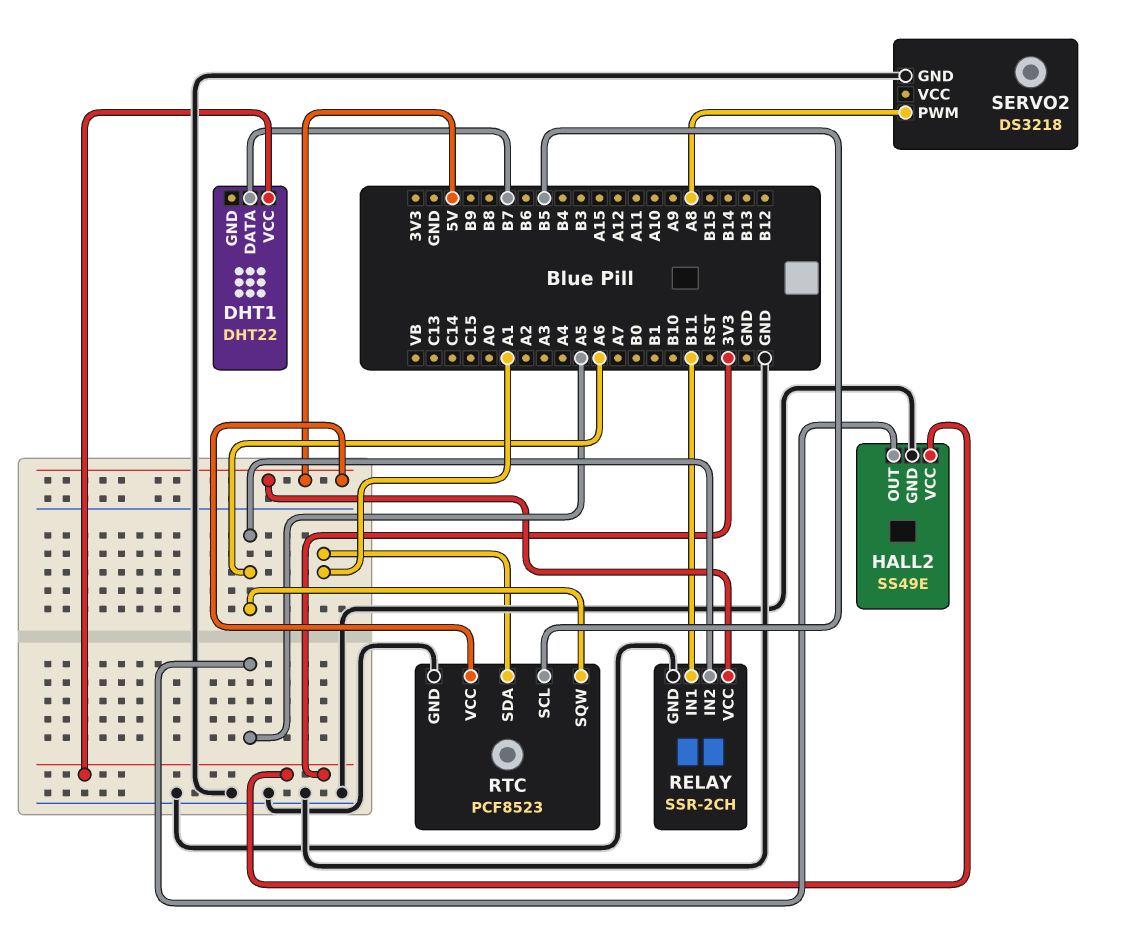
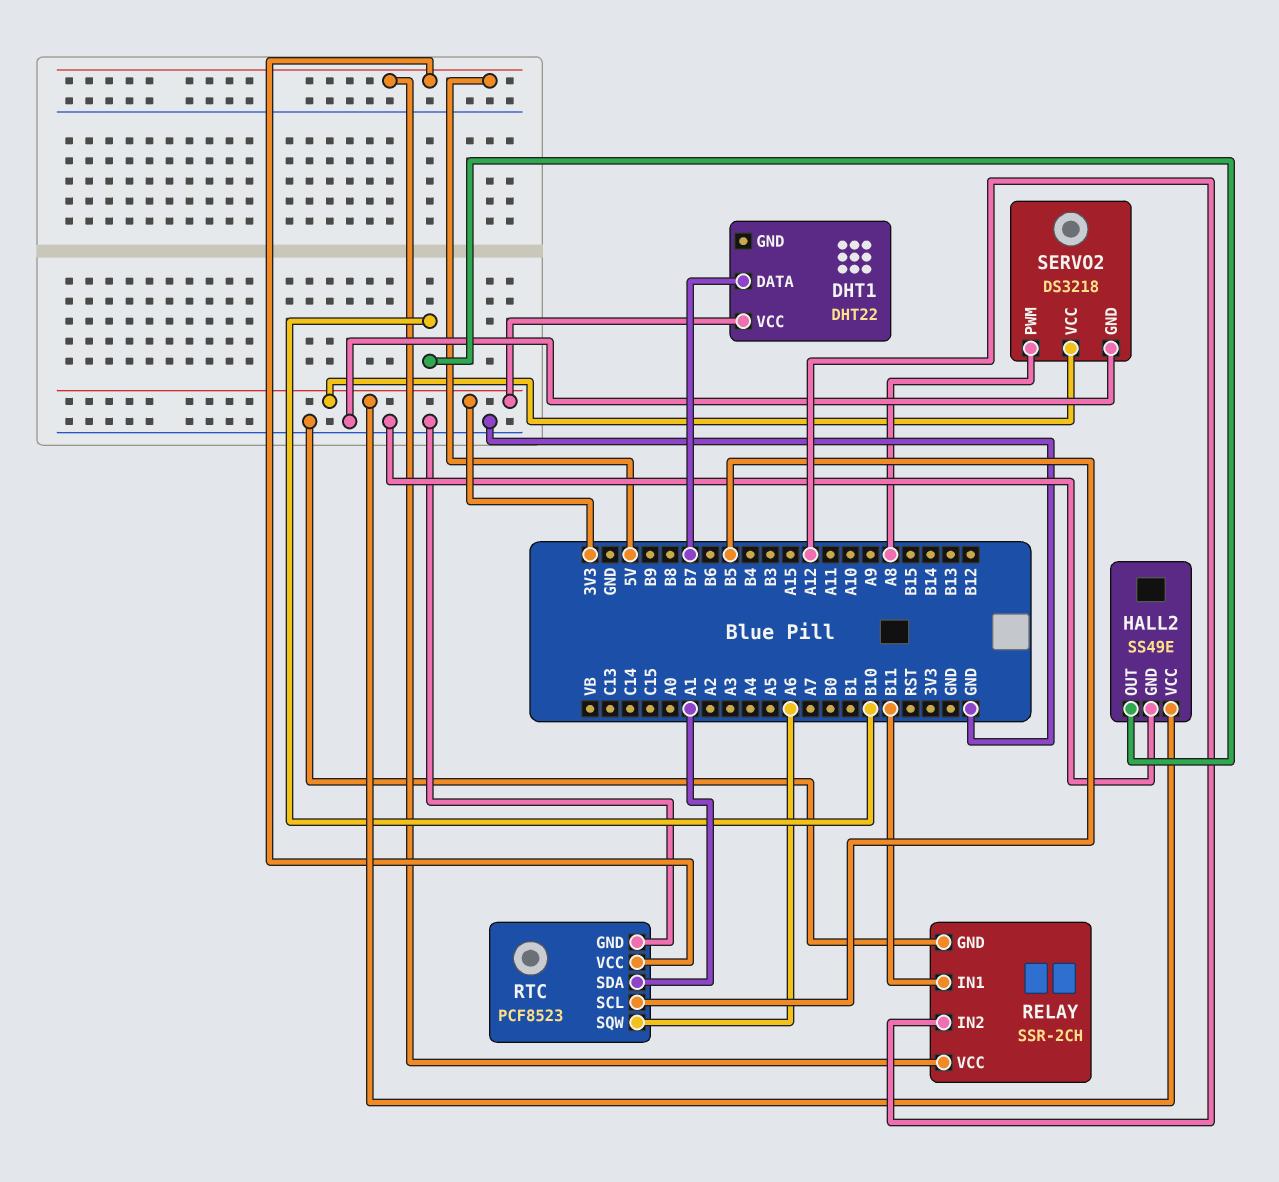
HALL2 pin OUT: A5 -> B10
RELAY pin IN2: A6 -> A12
SERVO2 pin VCC: none -> 3V3

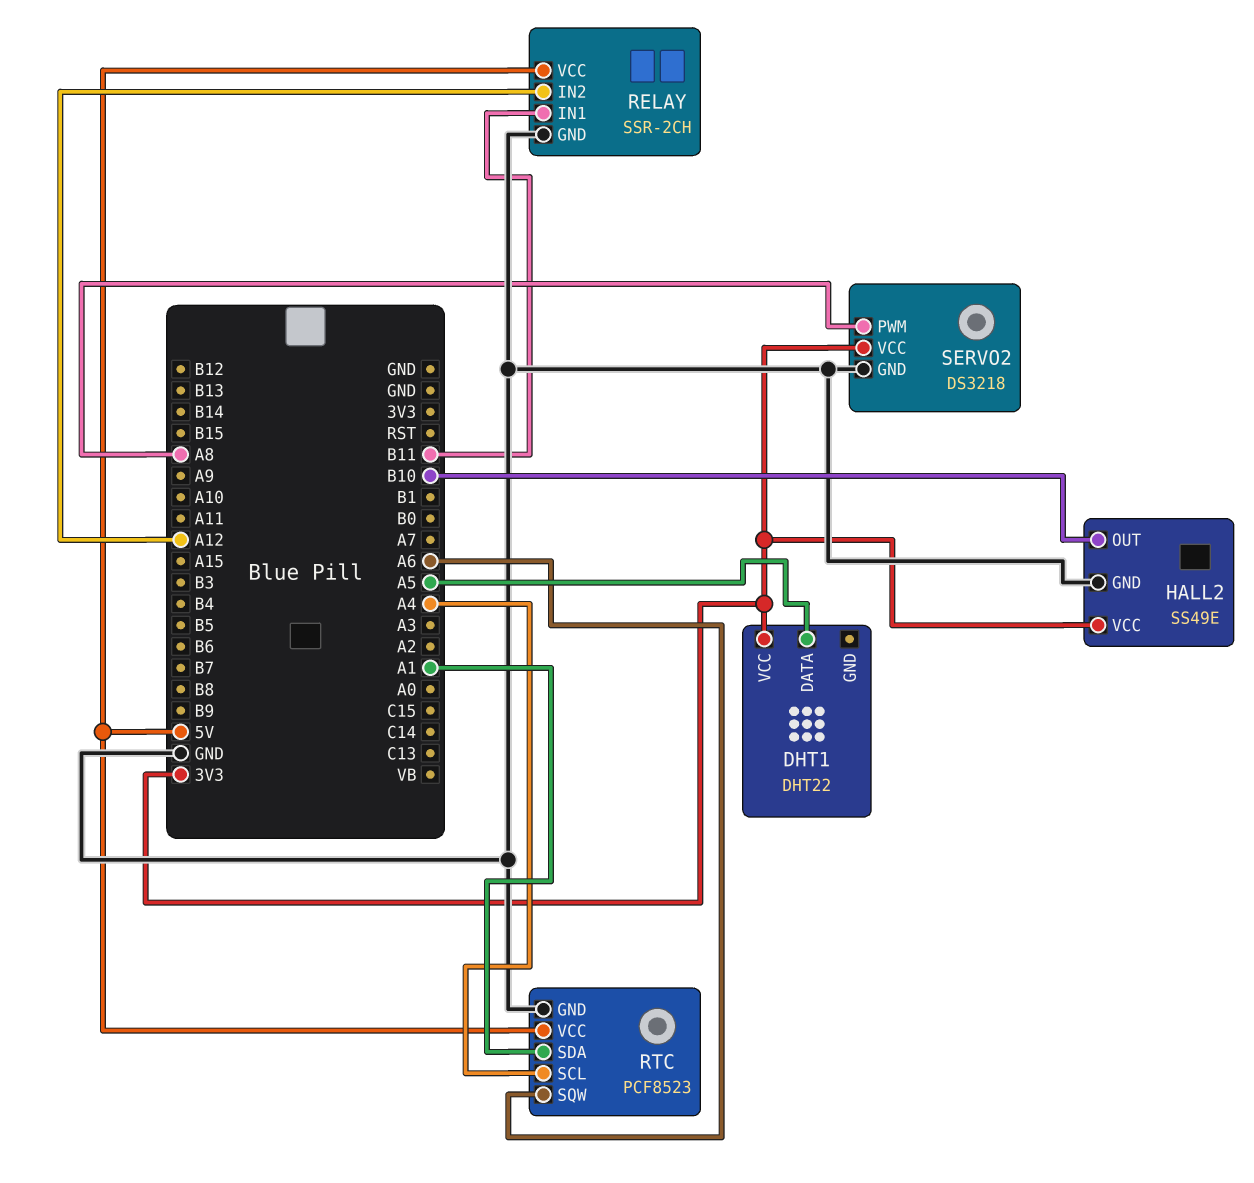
DHT1 pin DATA: B7 -> A5
RTC pin SCL: B5 -> A4

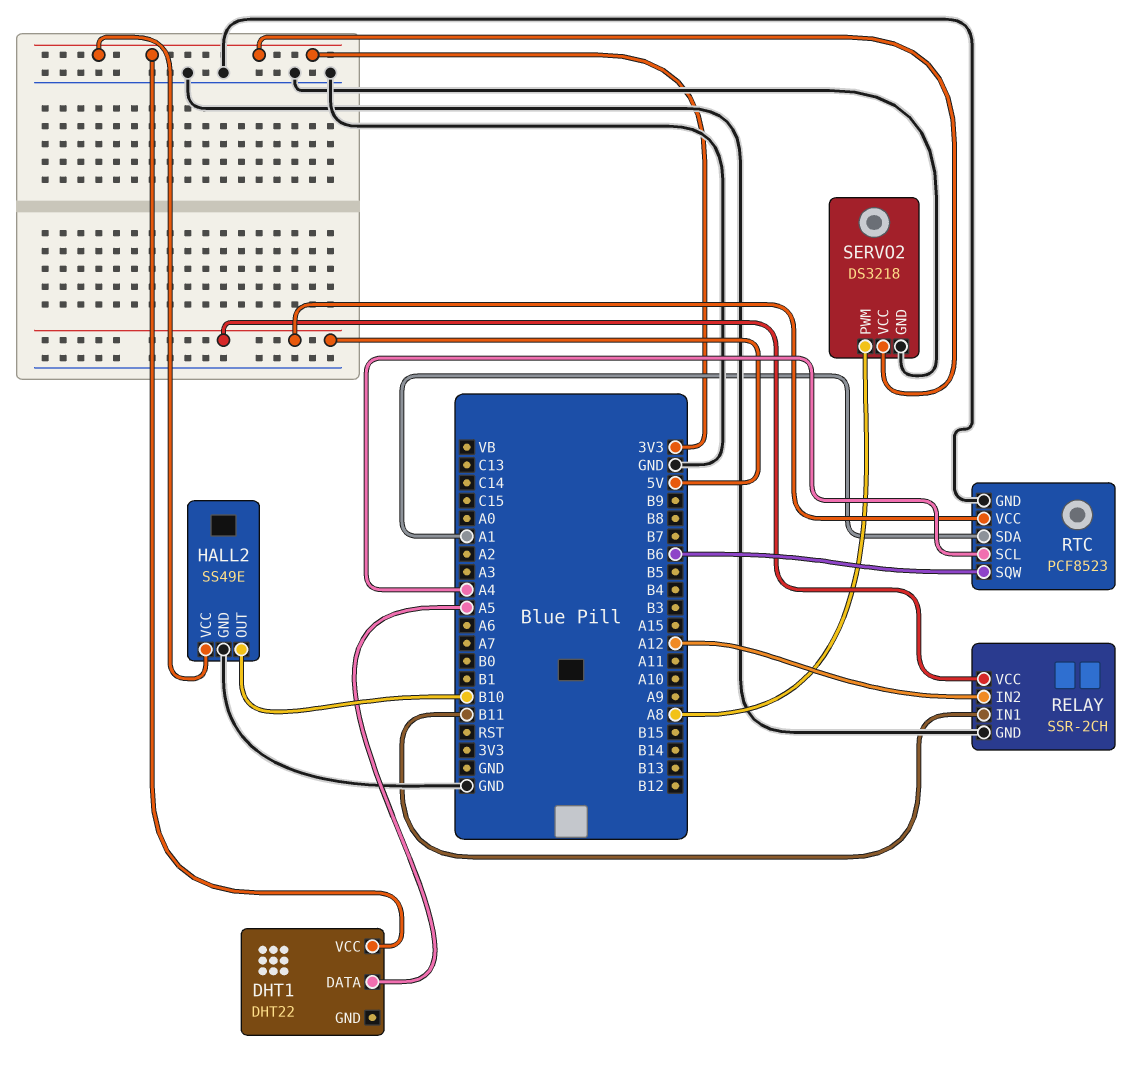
RTC pin SQW: A6 -> B6

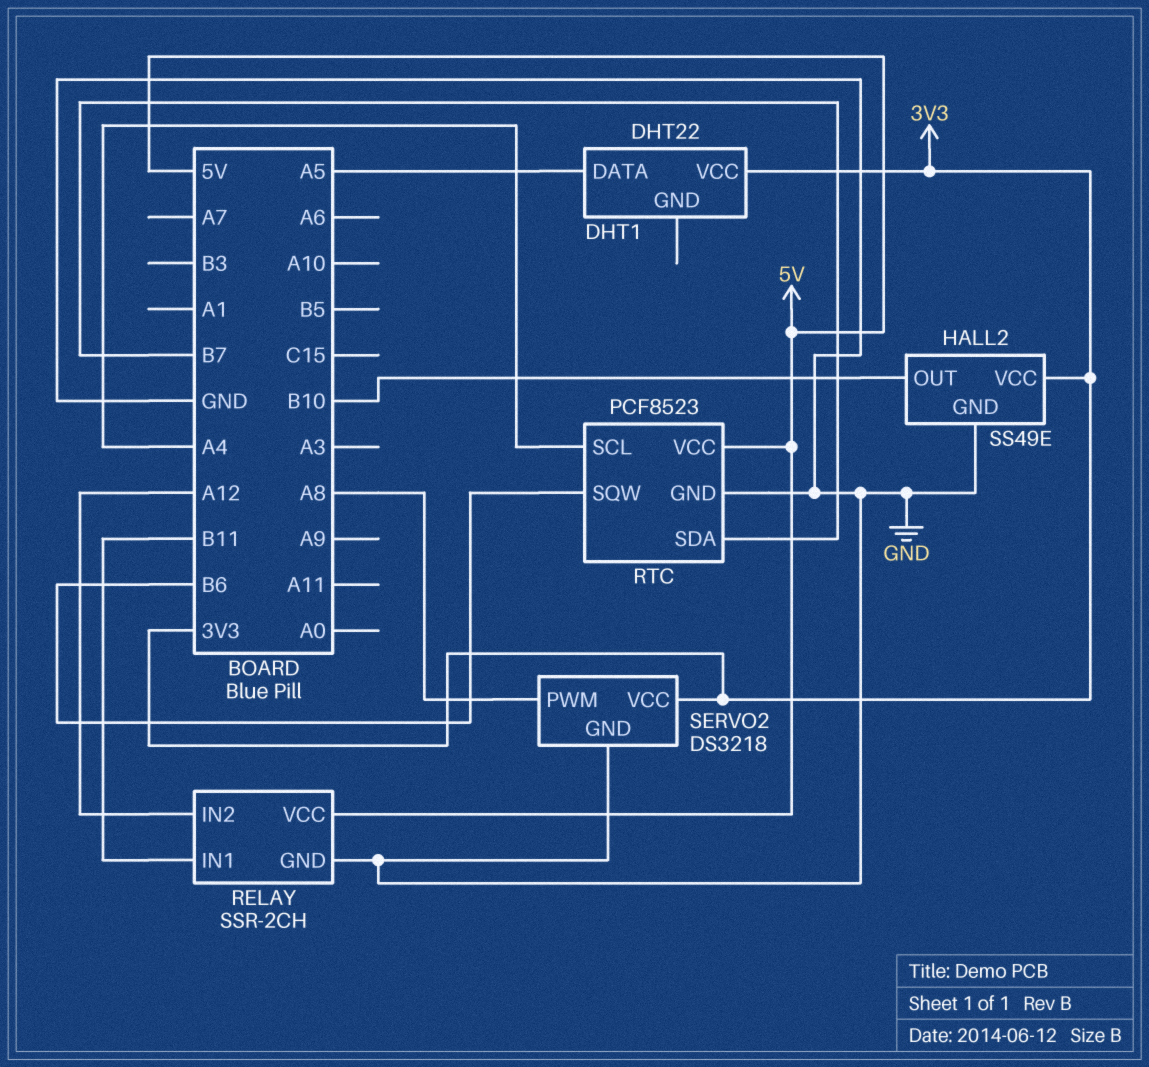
RTC pin SDA: A1 -> B7

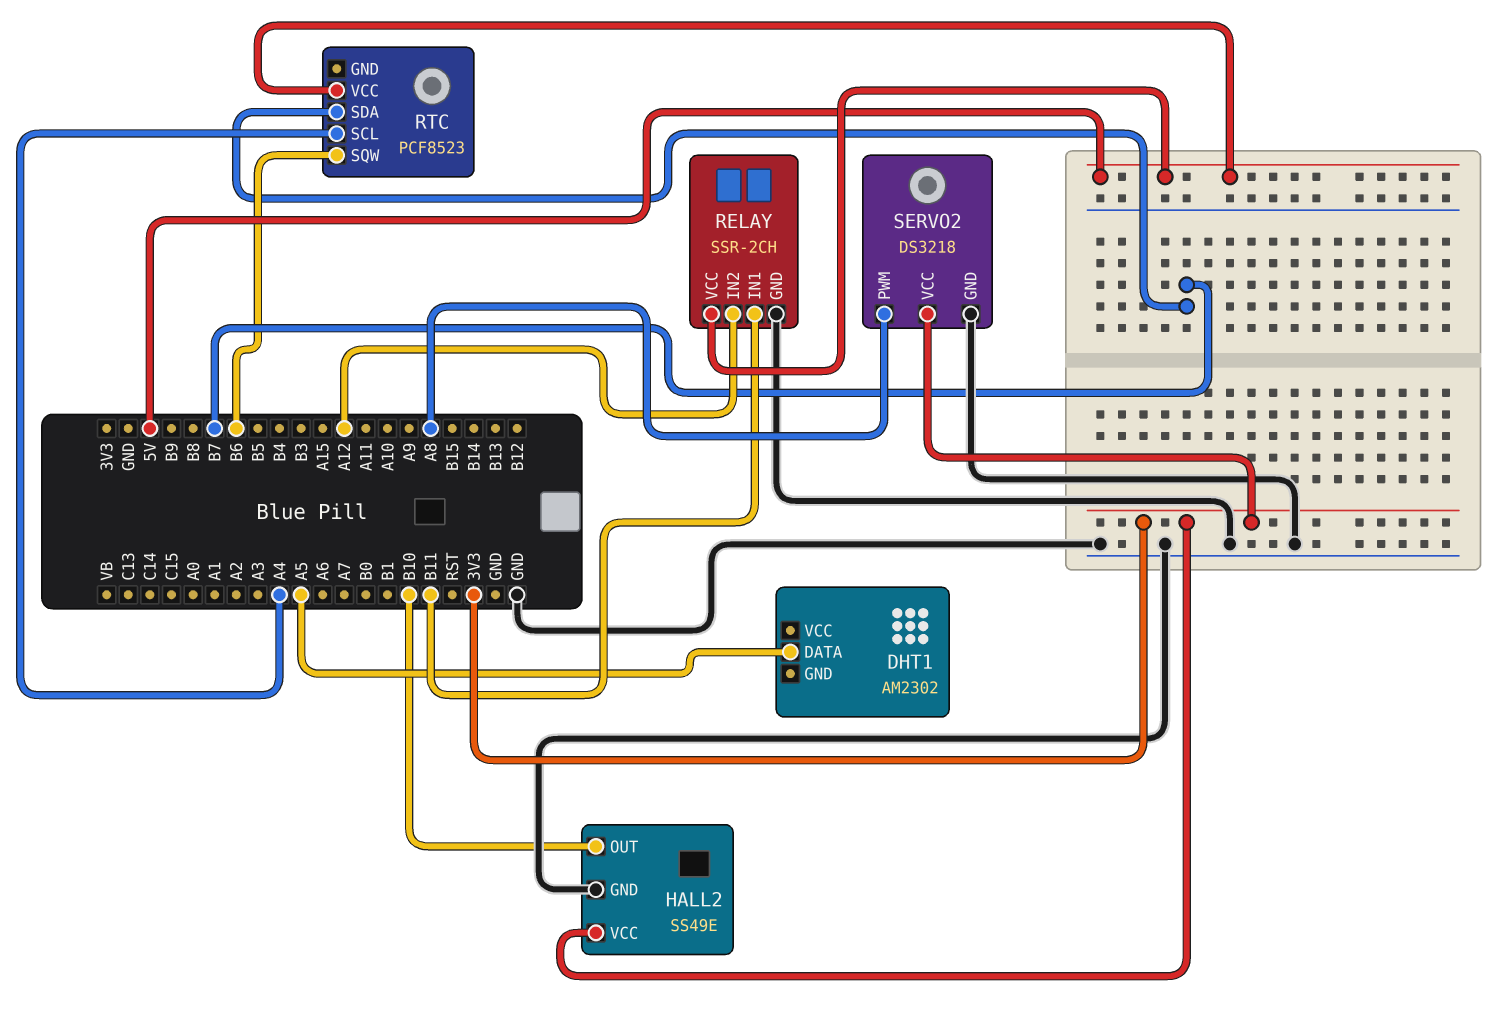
DHT1: DHT22 -> AM2302
DHT1 pin VCC: 3V3 -> none
RTC pin GND: GND -> none

